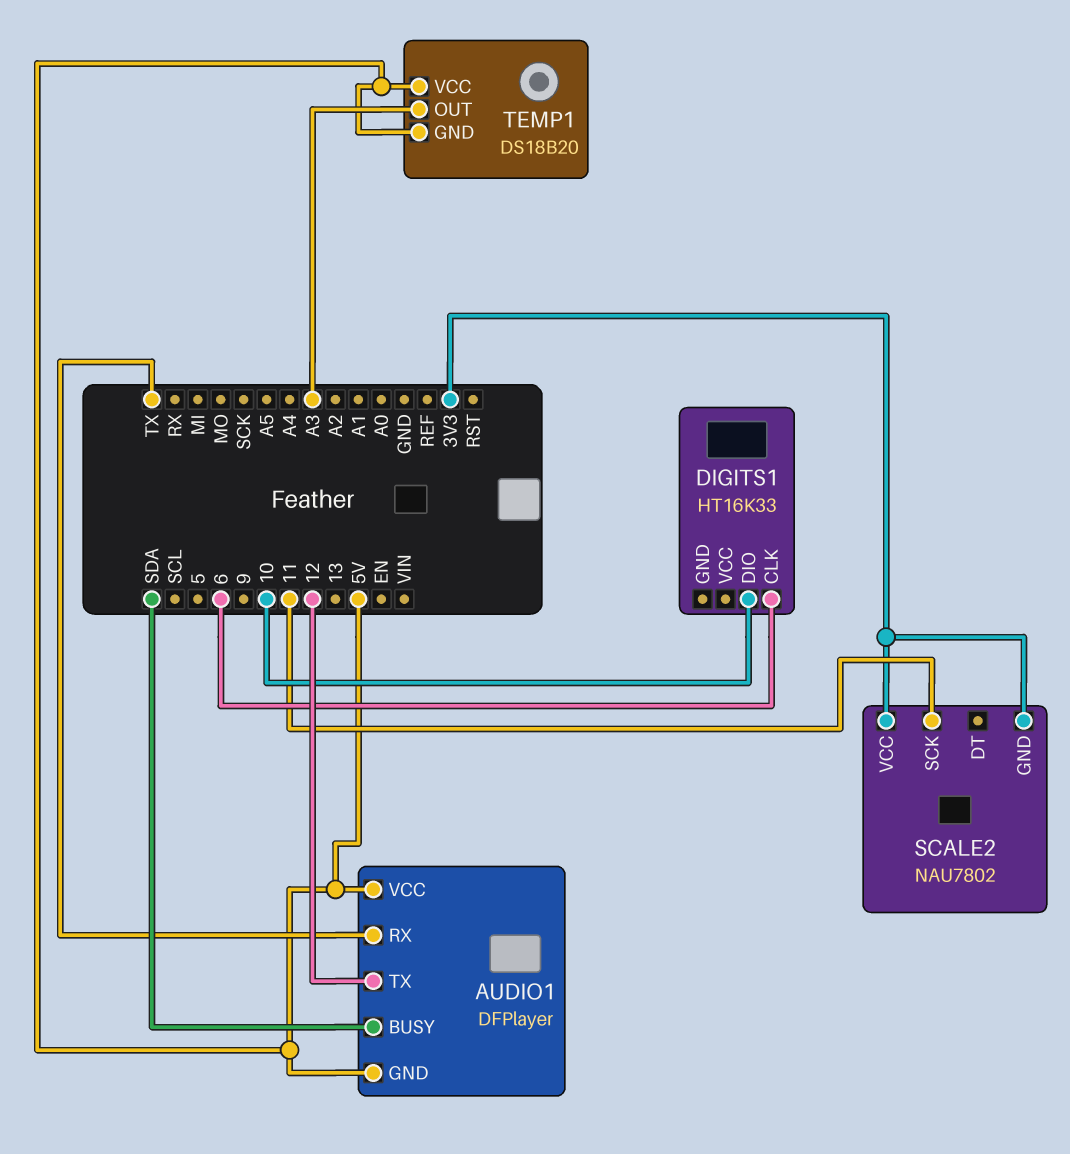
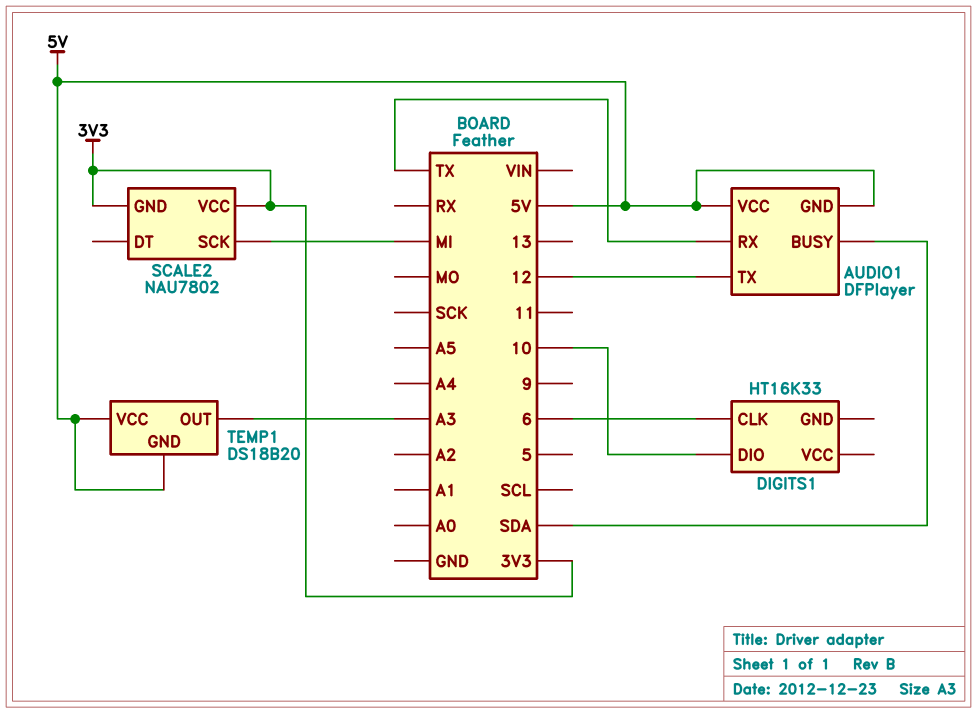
SCALE2 pin SCK: 11 -> MI

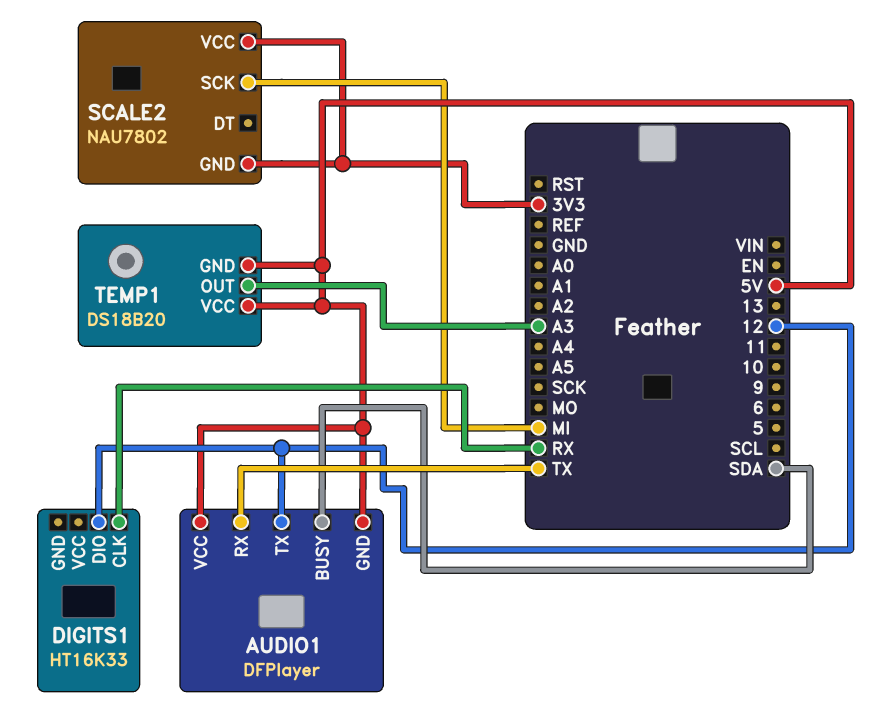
DIGITS1 pin CLK: 6 -> RX
DIGITS1 pin DIO: 10 -> 12

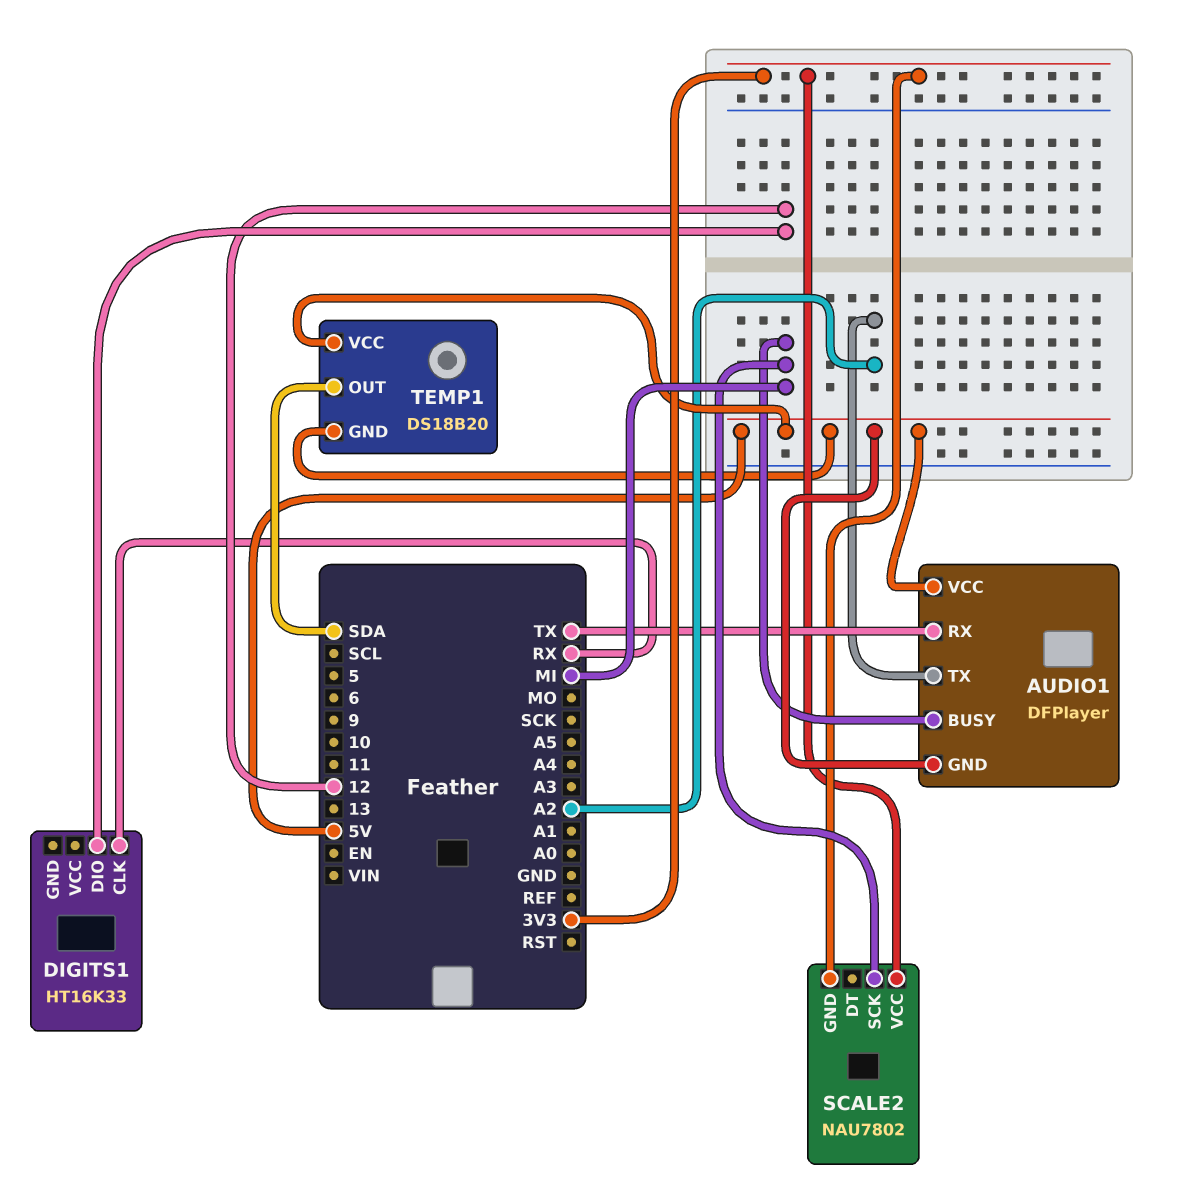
AUDIO1 pin BUSY: SDA -> MI
AUDIO1 pin TX: 12 -> A2
TEMP1 pin OUT: A3 -> SDA

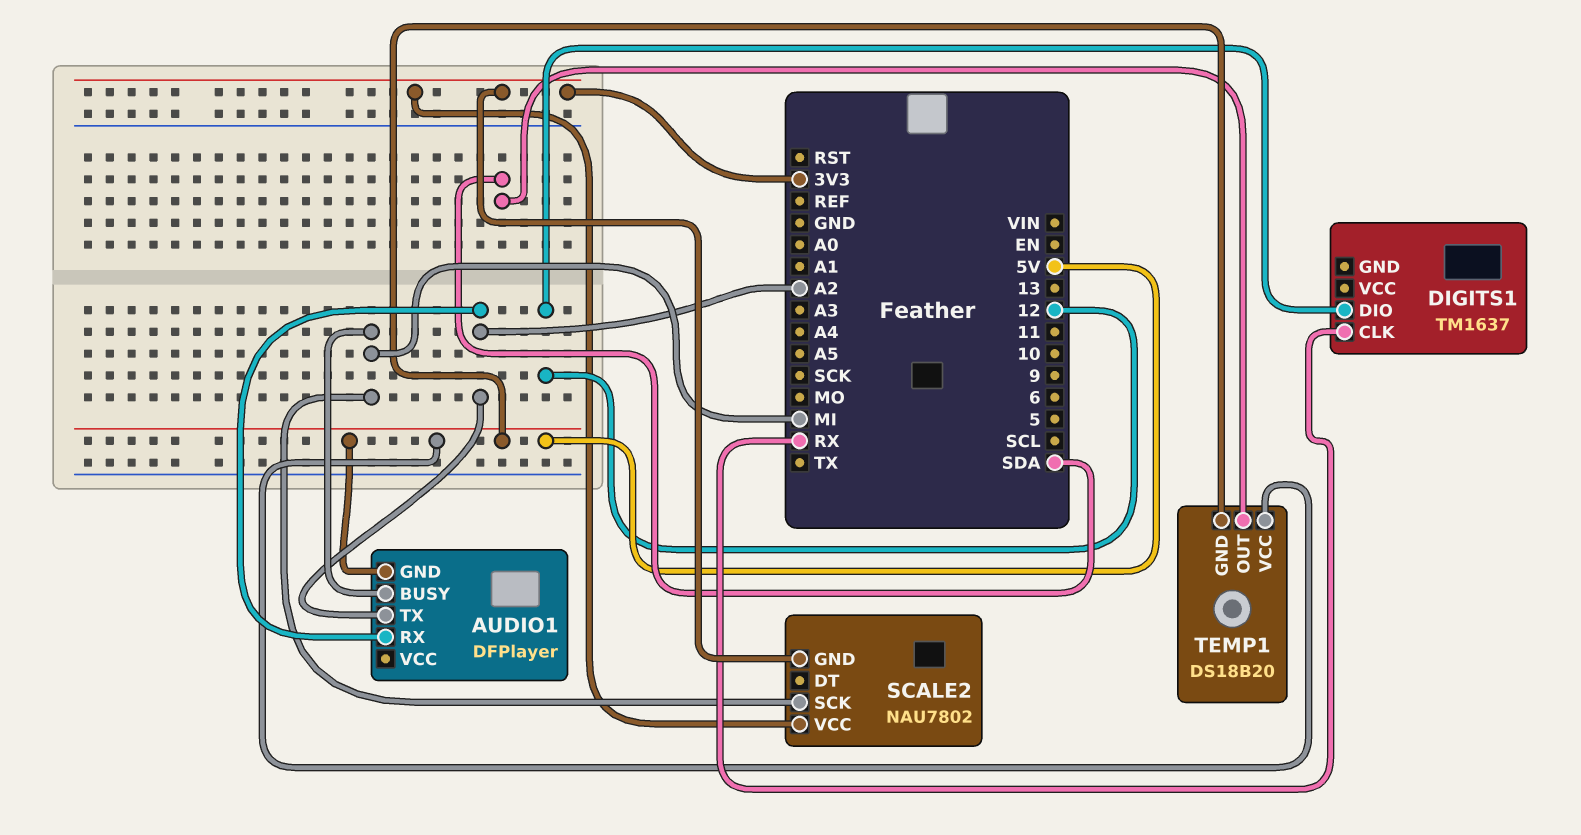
AUDIO1 pin RX: TX -> A2
AUDIO1 pin VCC: 5V -> none
DIGITS1: HT16K33 -> TM1637

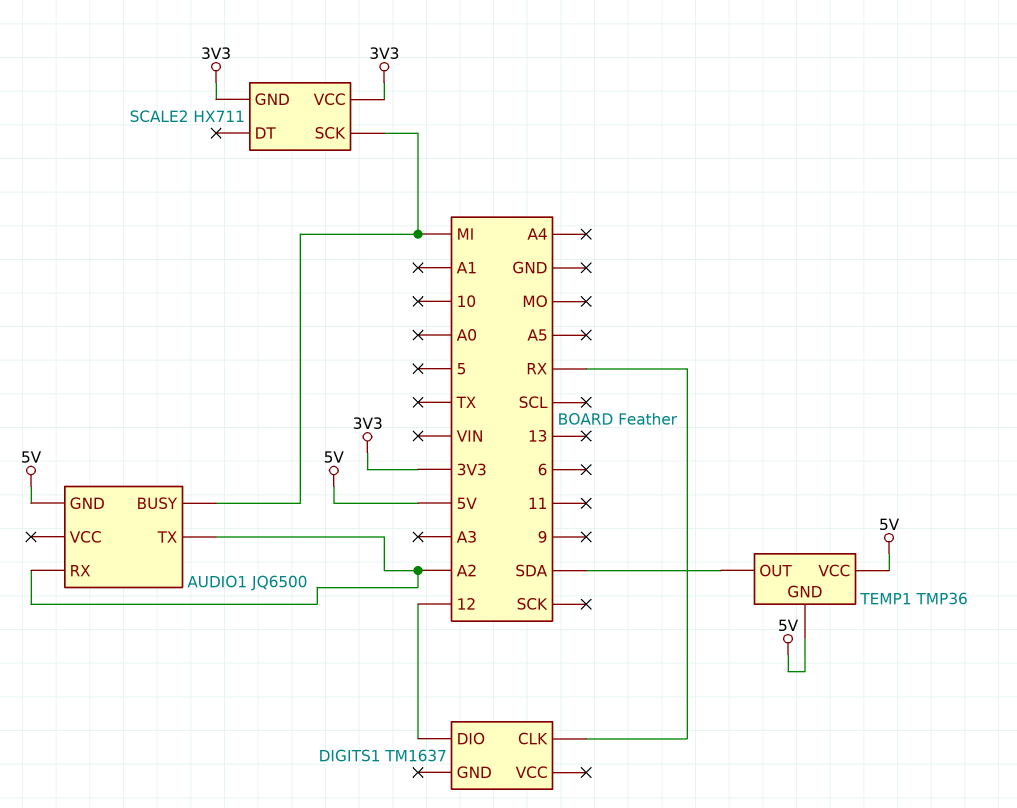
AUDIO1: DFPlayer -> JQ6500
SCALE2: NAU7802 -> HX711
TEMP1: DS18B20 -> TMP36

